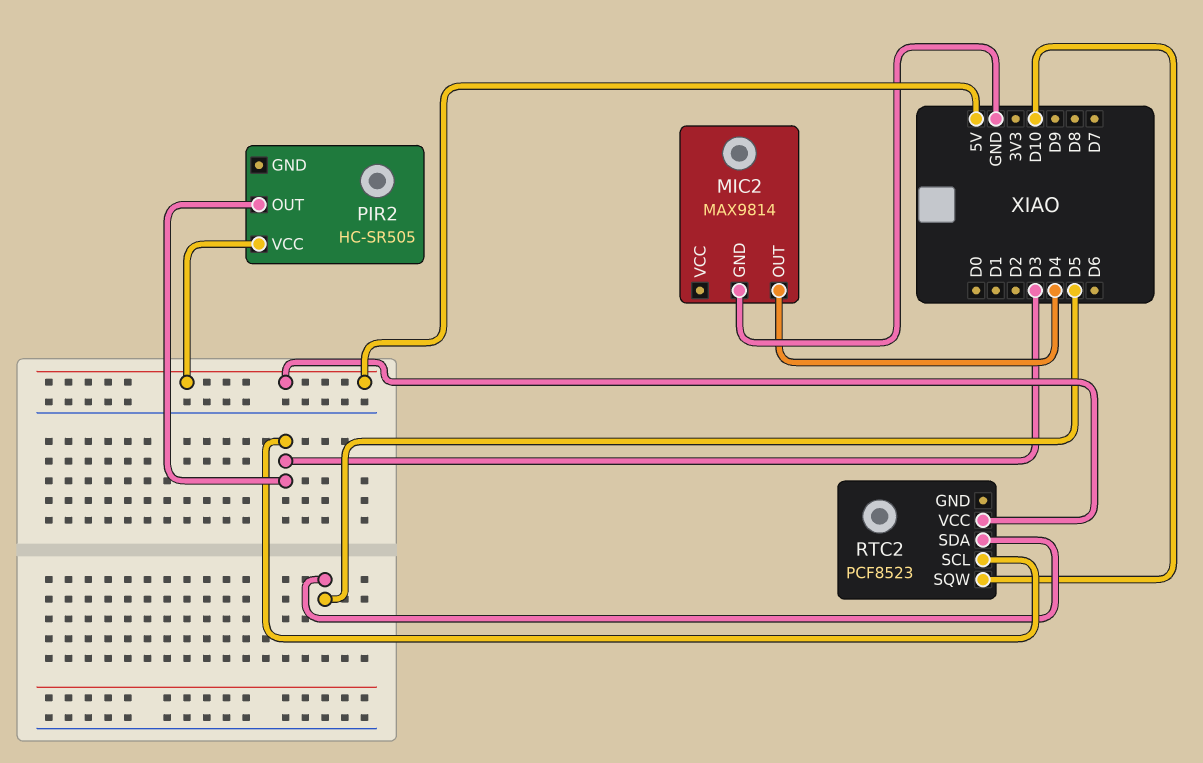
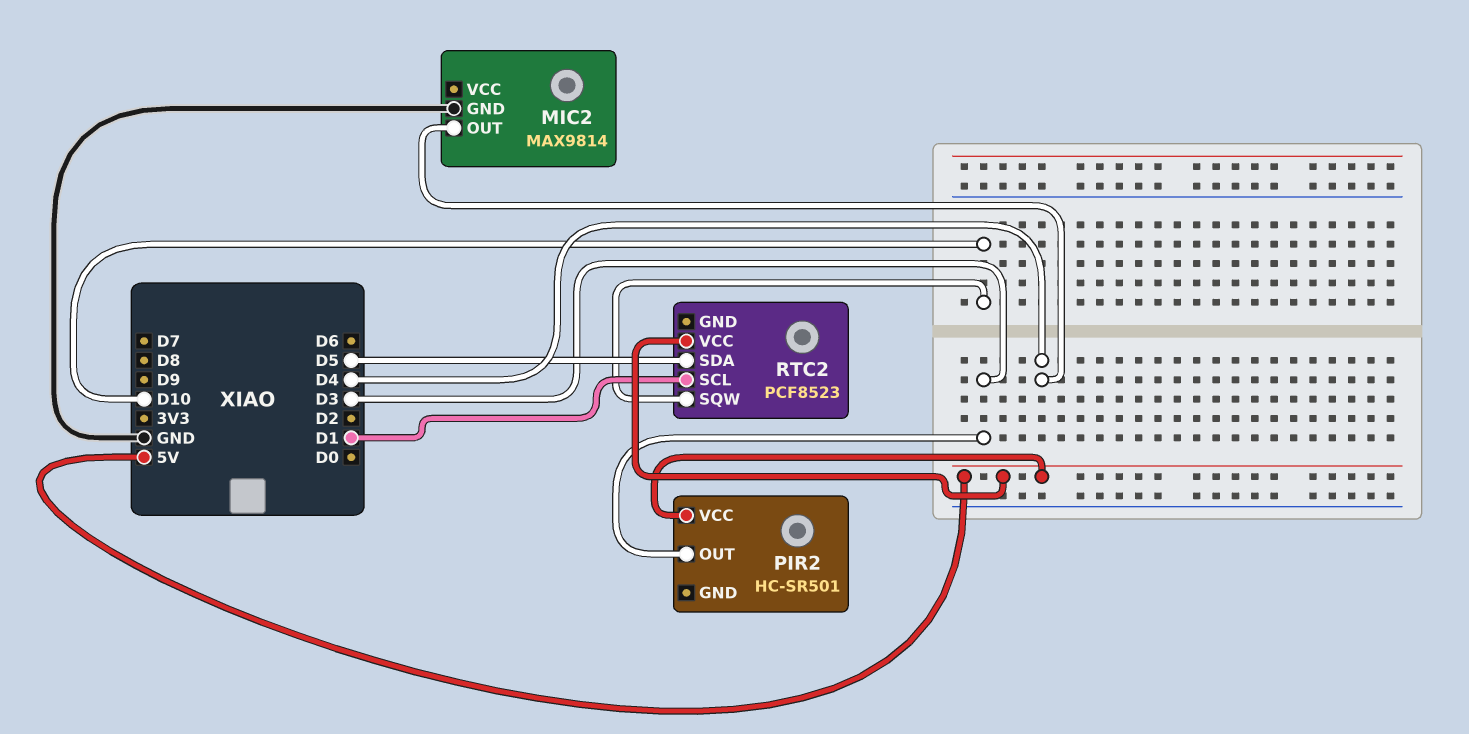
PIR2: HC-SR505 -> HC-SR501
RTC2 pin SCL: D3 -> D1

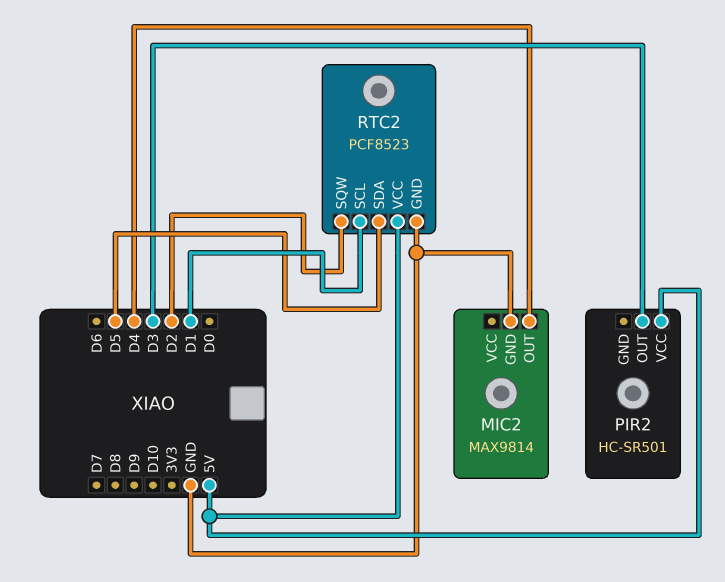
RTC2 pin GND: none -> GND
RTC2 pin SQW: D10 -> D2

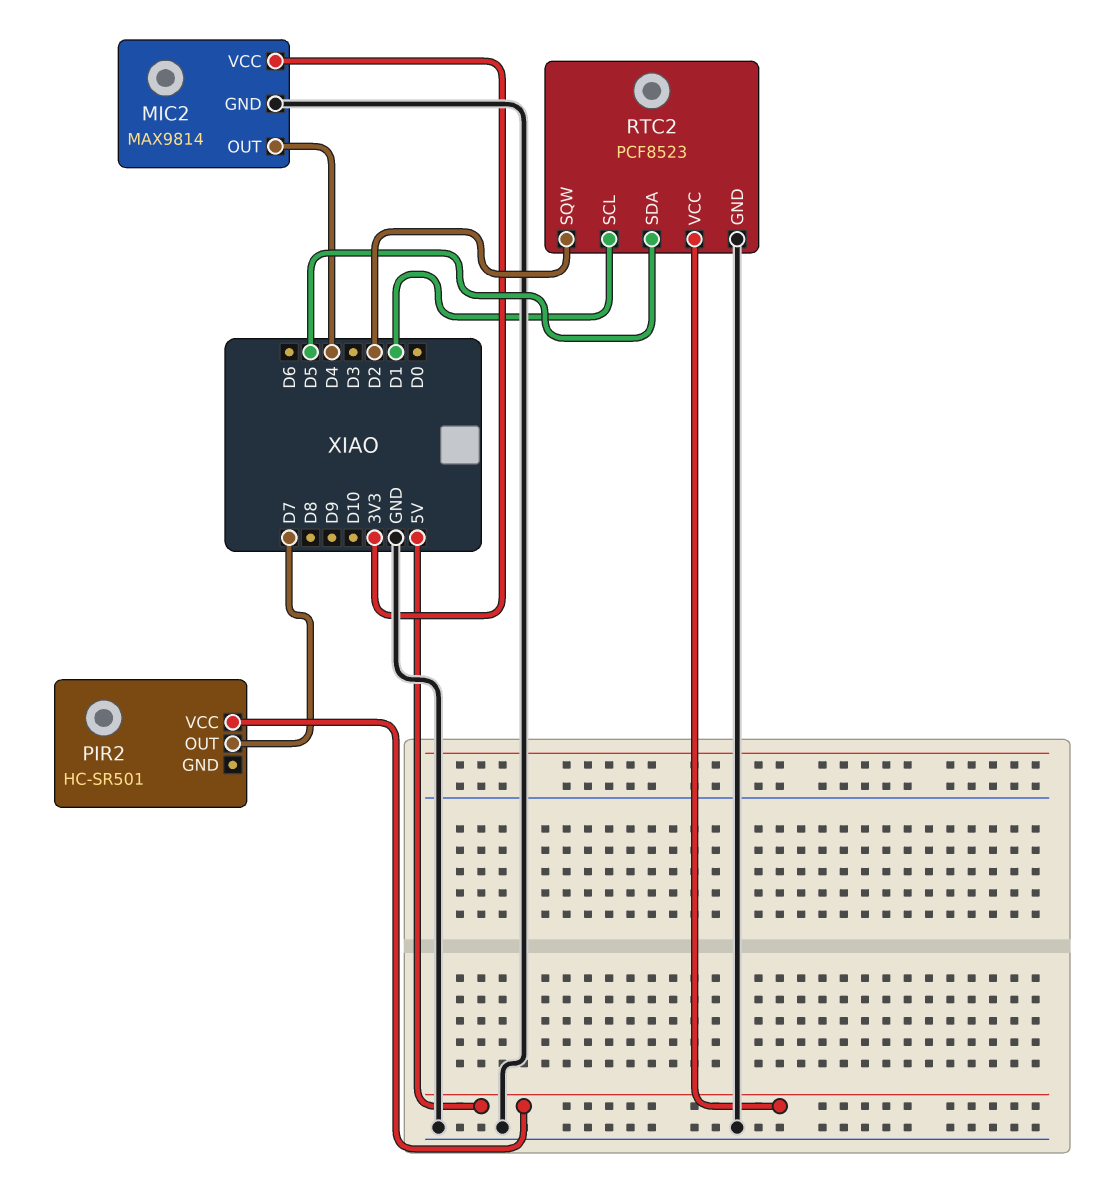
MIC2 pin VCC: none -> 3V3
PIR2 pin OUT: D3 -> D7

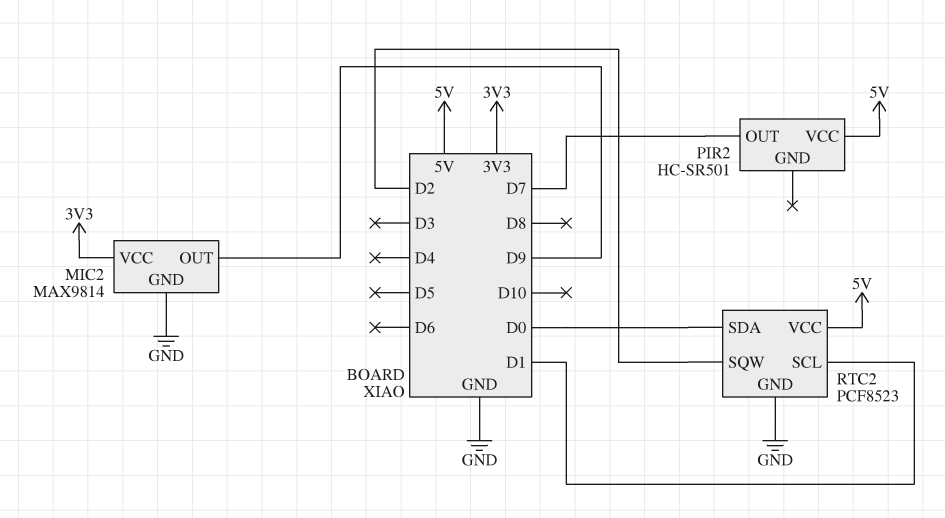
MIC2 pin OUT: D4 -> D9
RTC2 pin SDA: D5 -> D0

